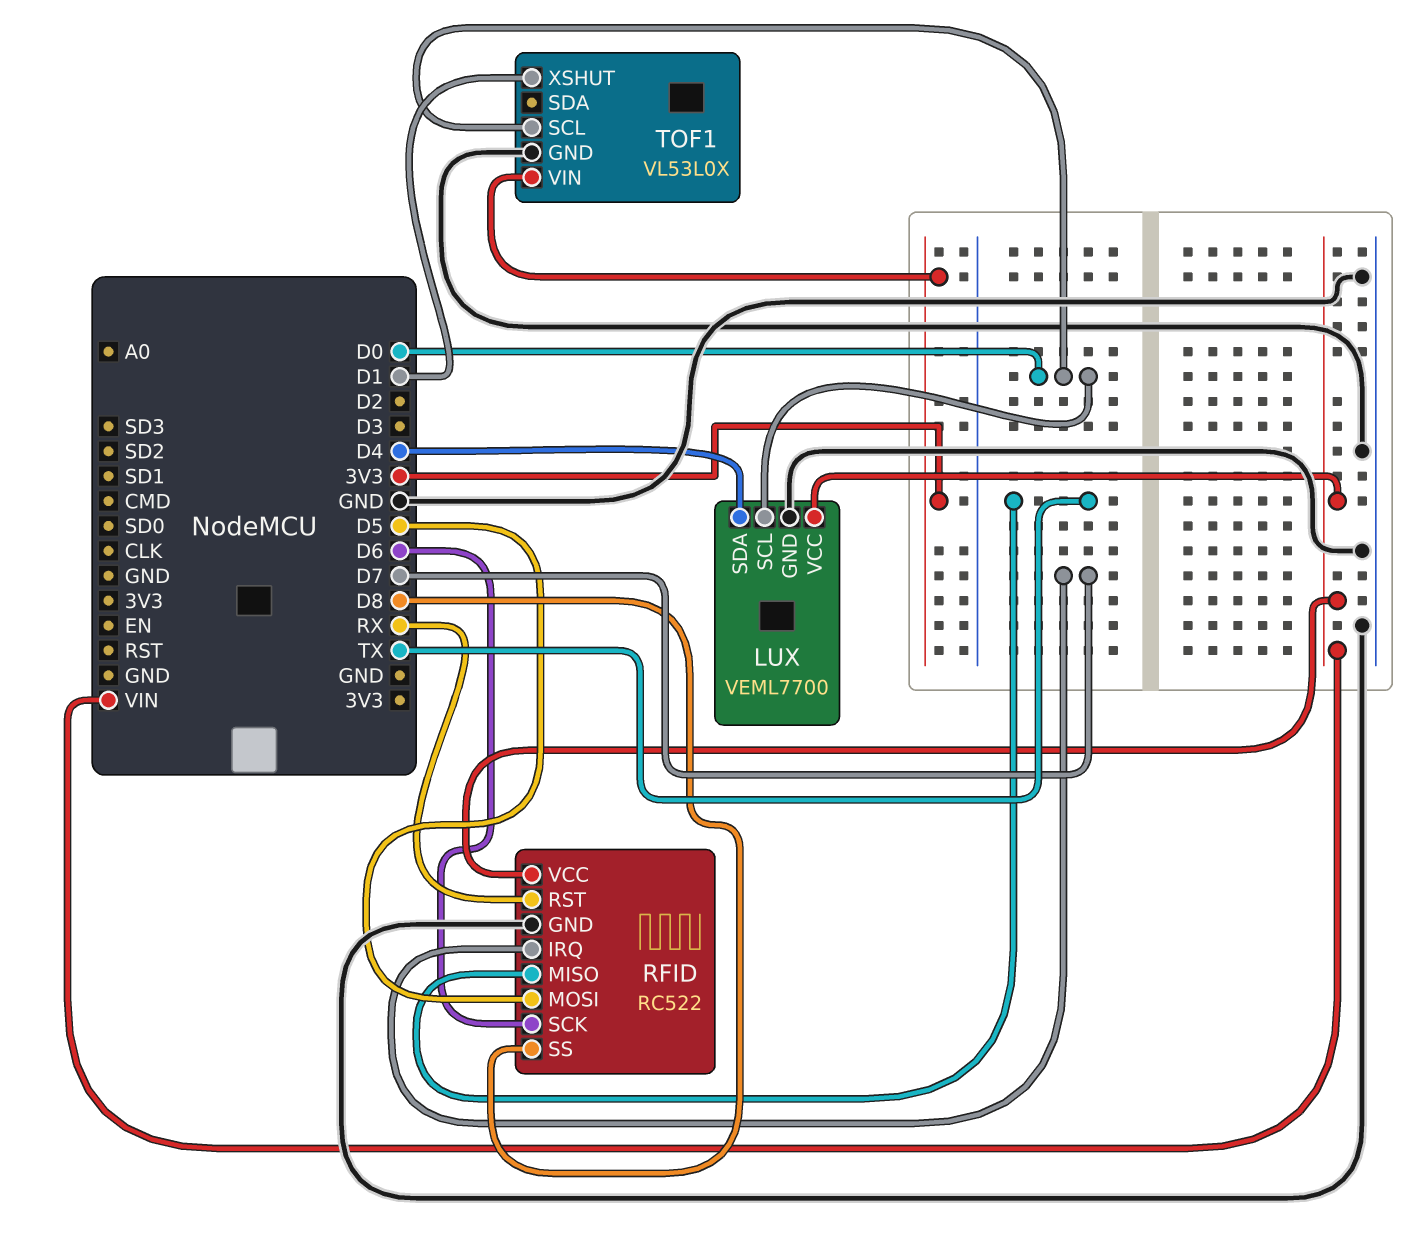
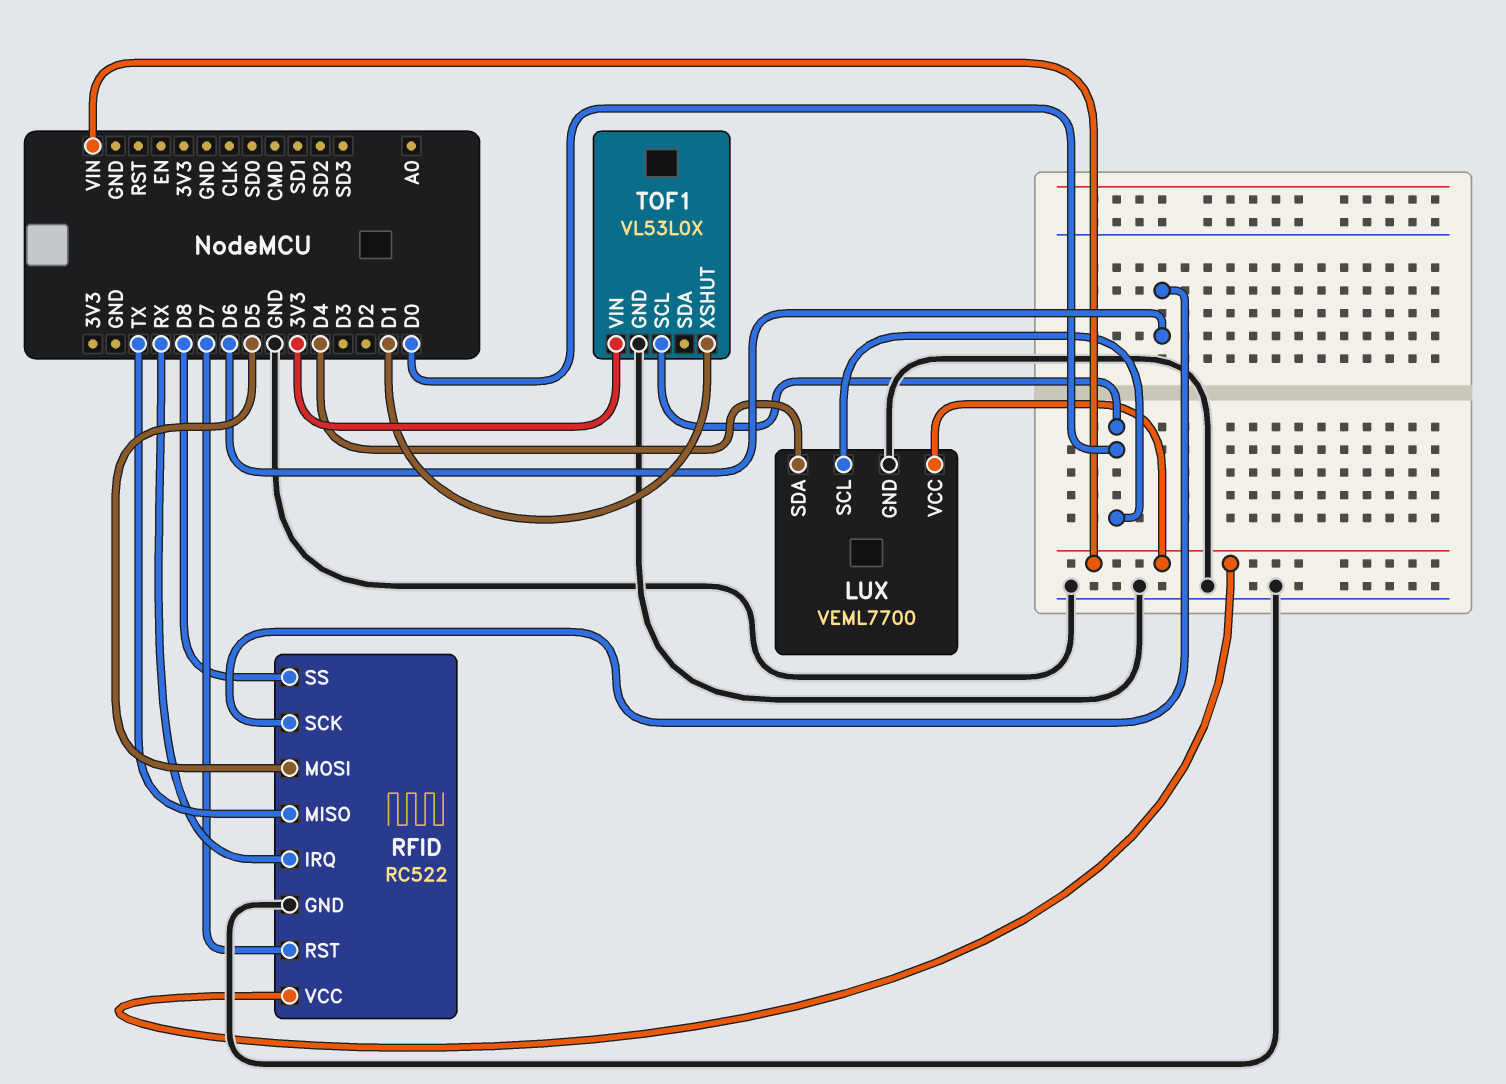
RFID pin IRQ: D7 -> RX
RFID pin RST: RX -> D7

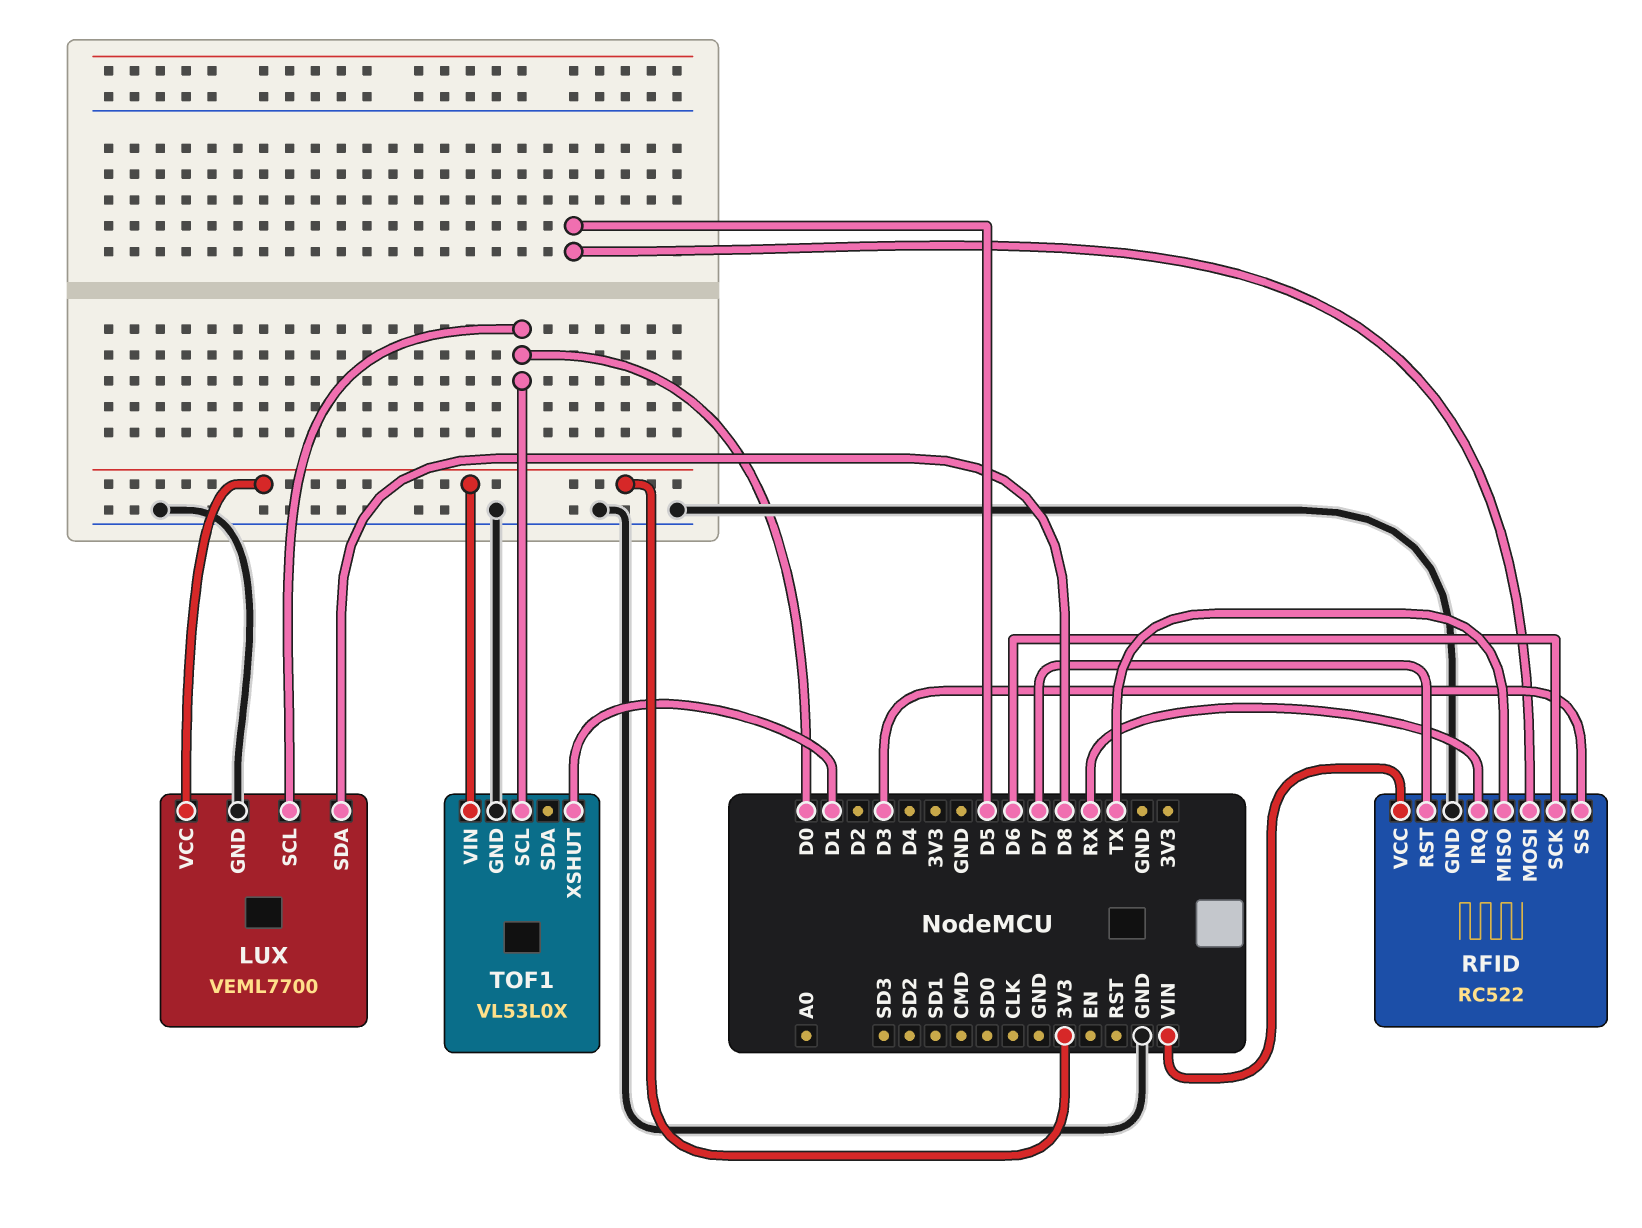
LUX pin SDA: D4 -> D8
LUX pin VCC: VIN -> 3V3
RFID pin SS: D8 -> D3

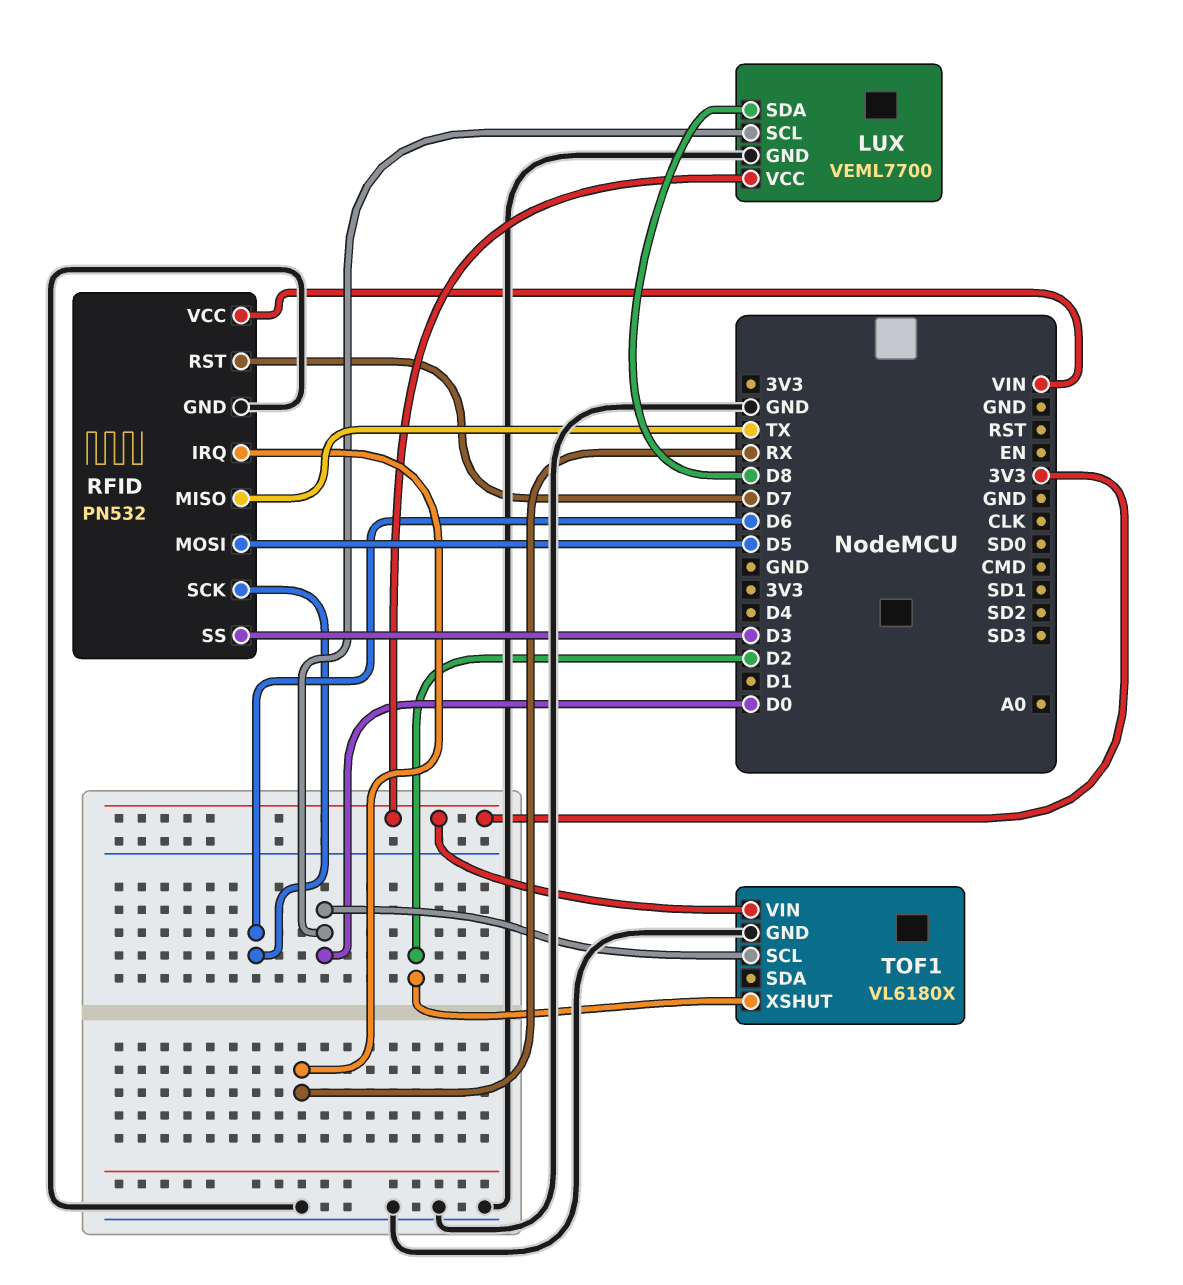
RFID: RC522 -> PN532
TOF1: VL53L0X -> VL6180X
TOF1 pin XSHUT: D1 -> D2

